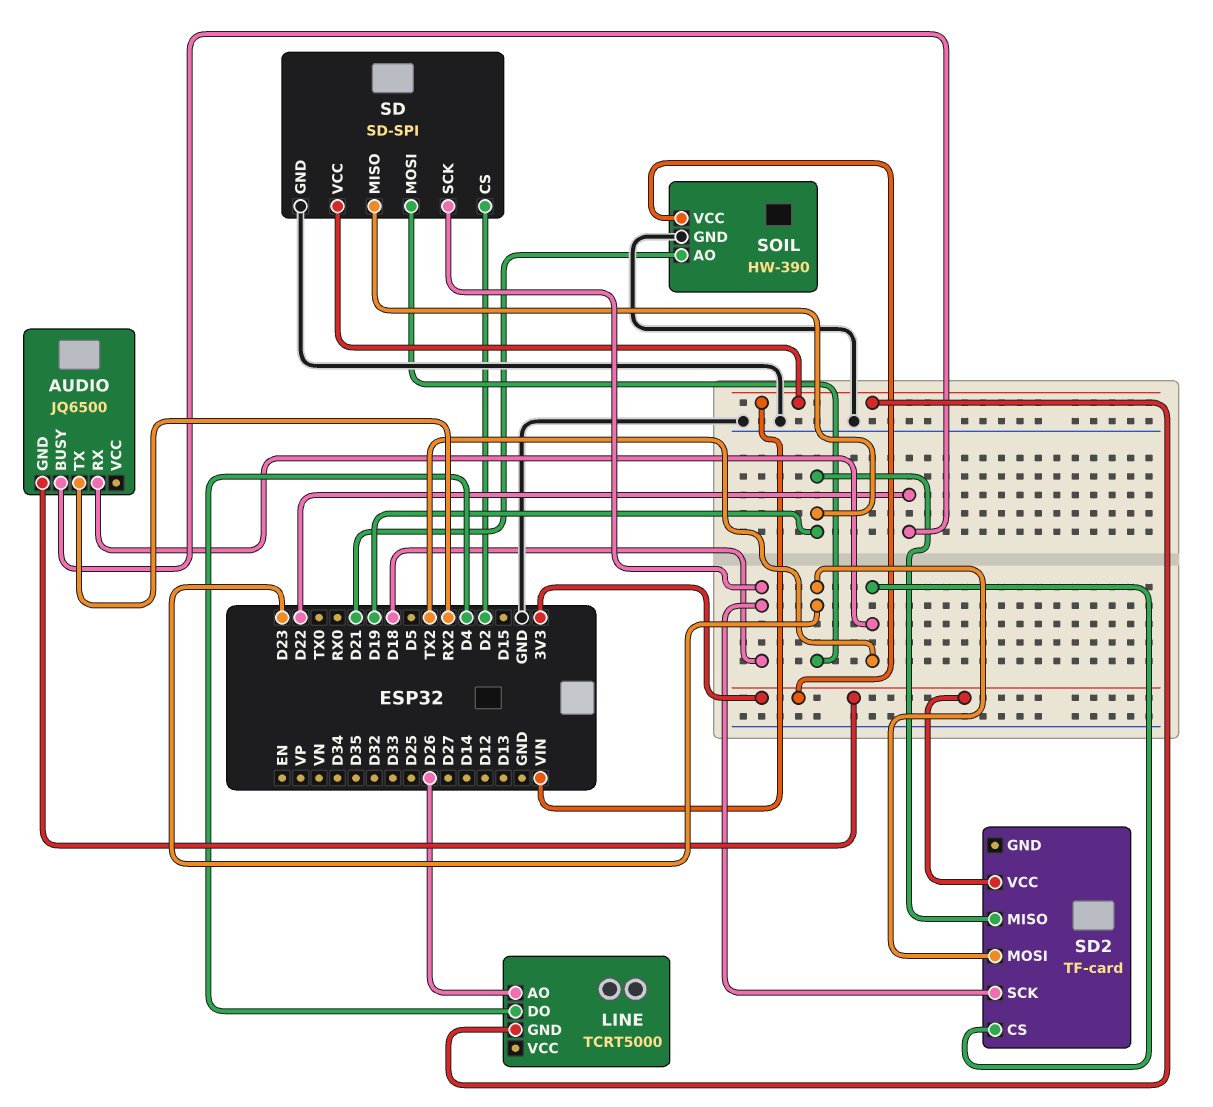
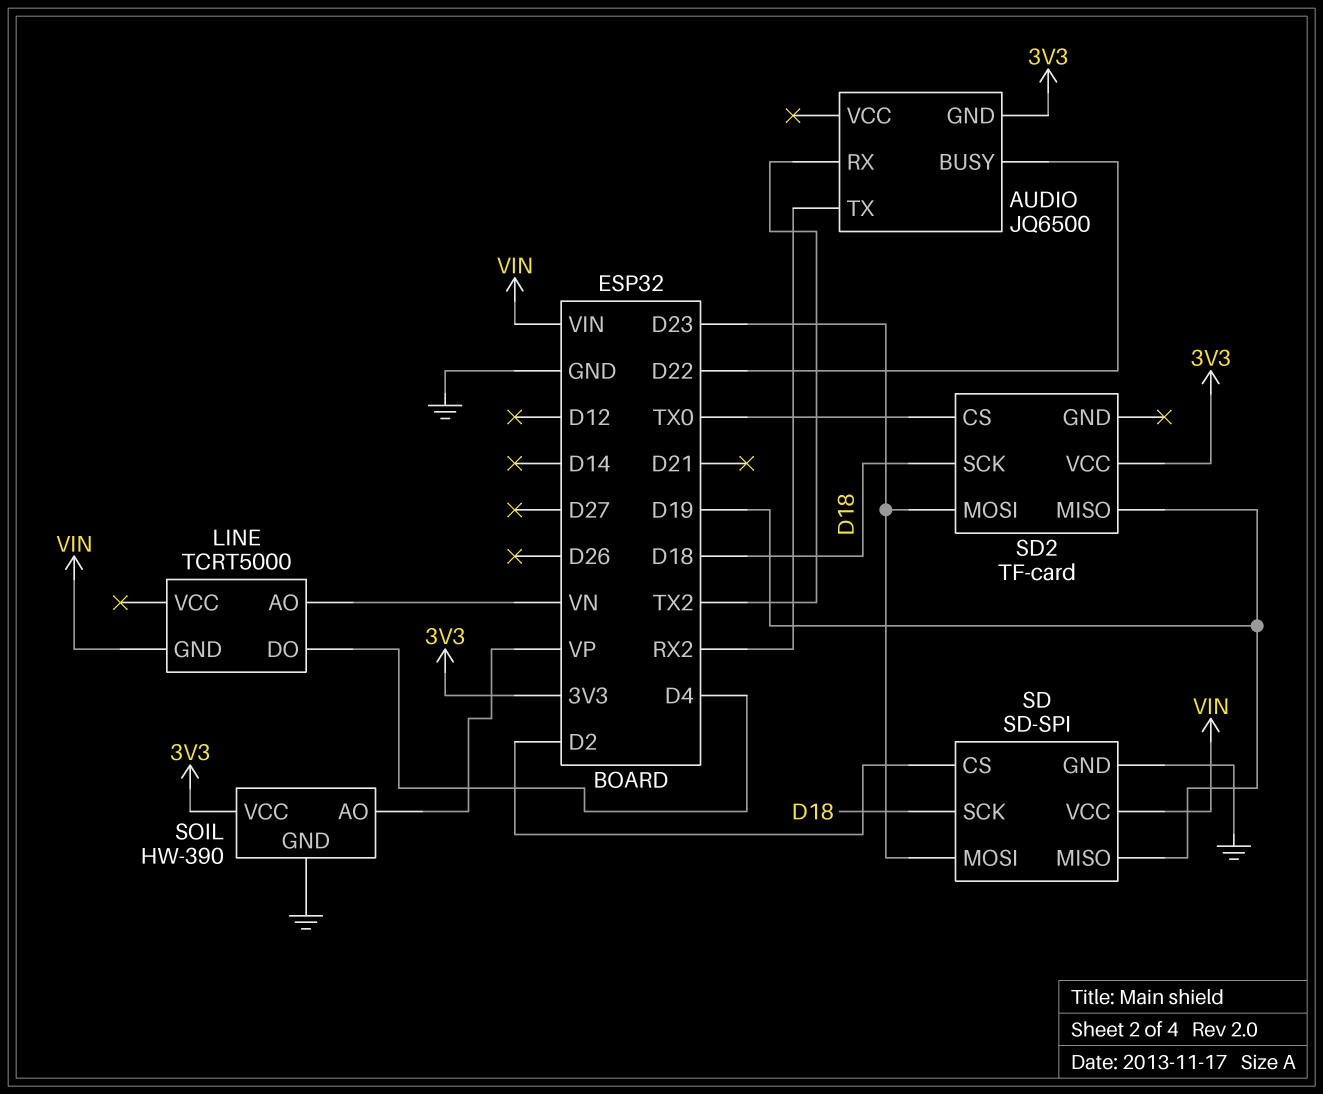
LINE pin AO: D26 -> VN
SD2 pin CS: TX2 -> TX0
SOIL pin AO: D21 -> VP

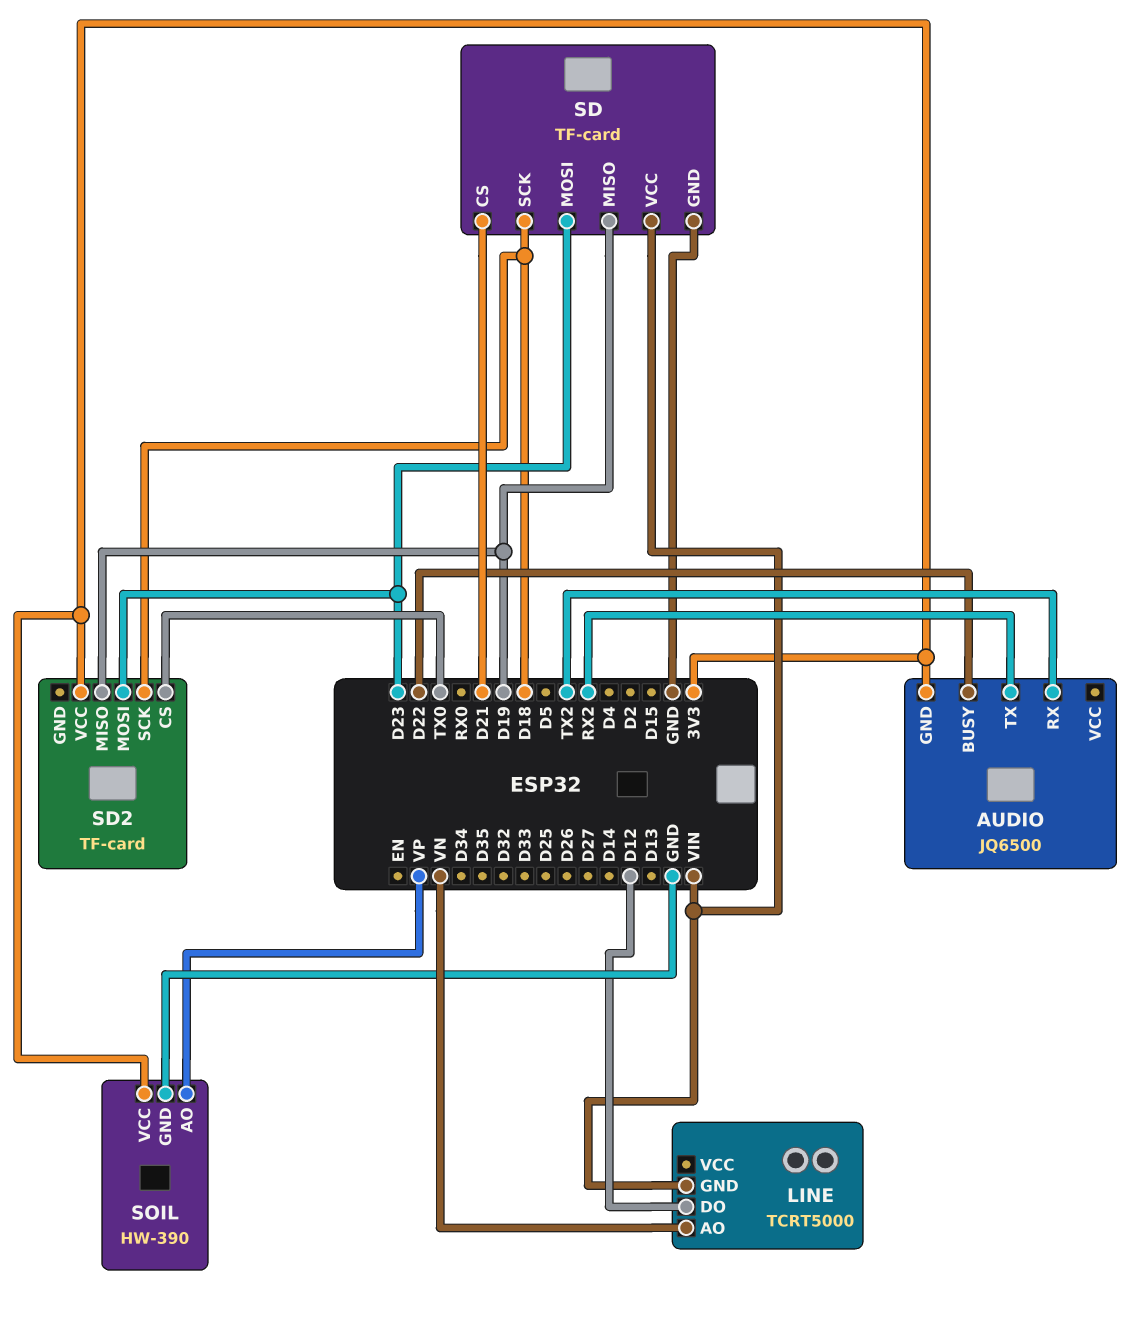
LINE pin DO: D4 -> D12
SD: SD-SPI -> TF-card
SD pin CS: D2 -> D21

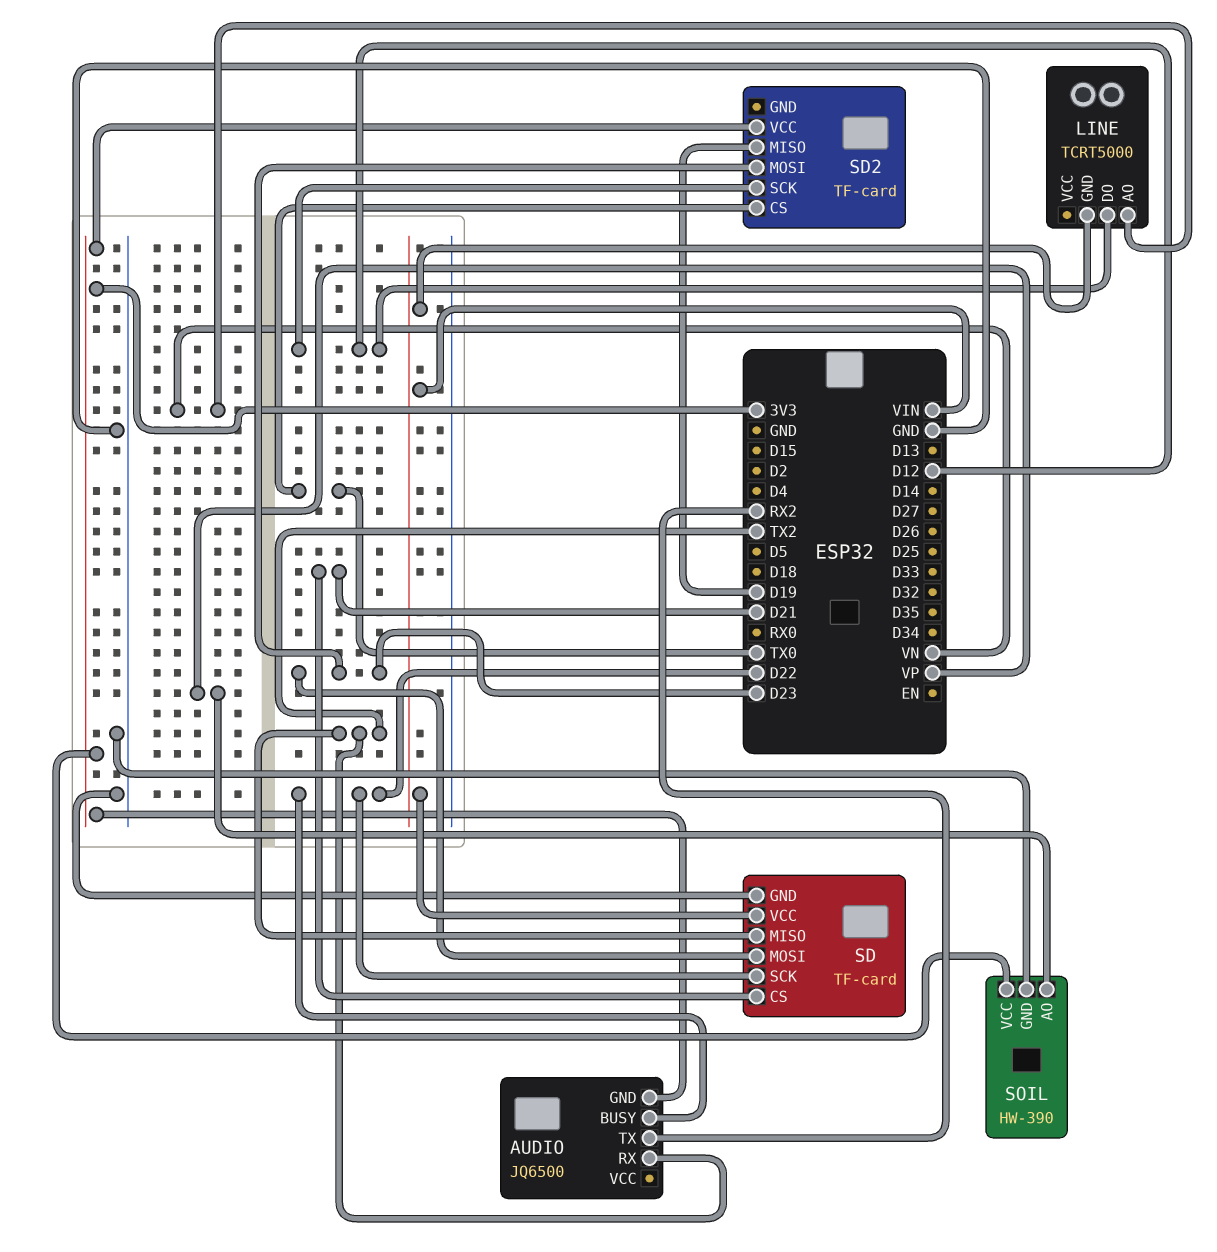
SD pin MISO: D19 -> TX2
SD pin SCK: D18 -> D22
SD2 pin SCK: D18 -> D12

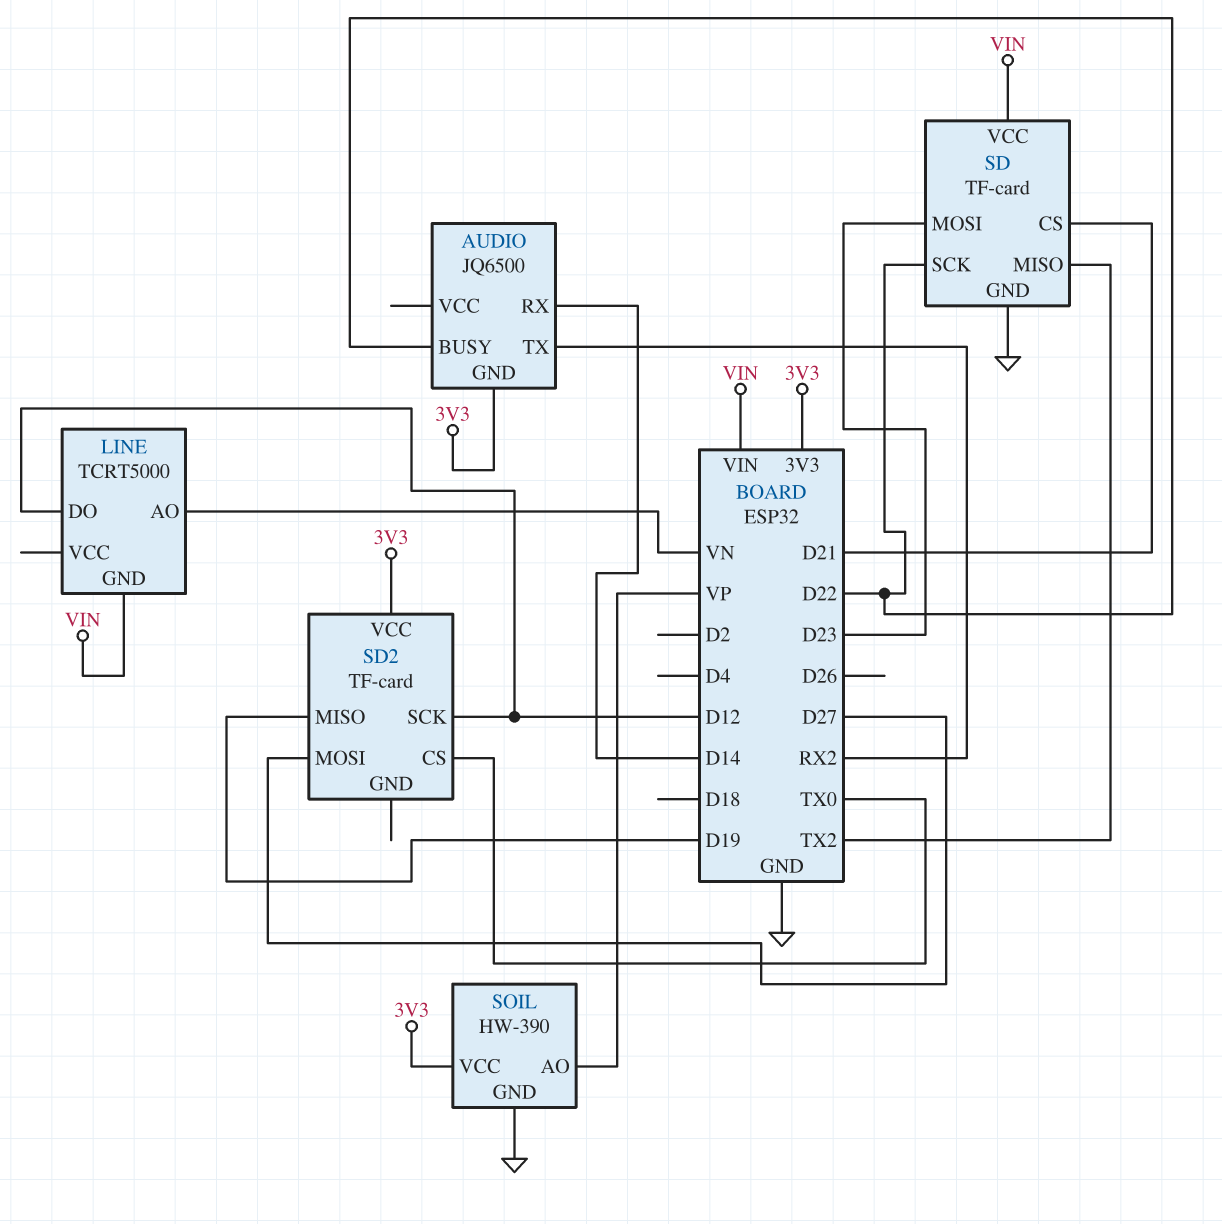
AUDIO pin RX: TX2 -> D14
SD2 pin MOSI: D23 -> D27

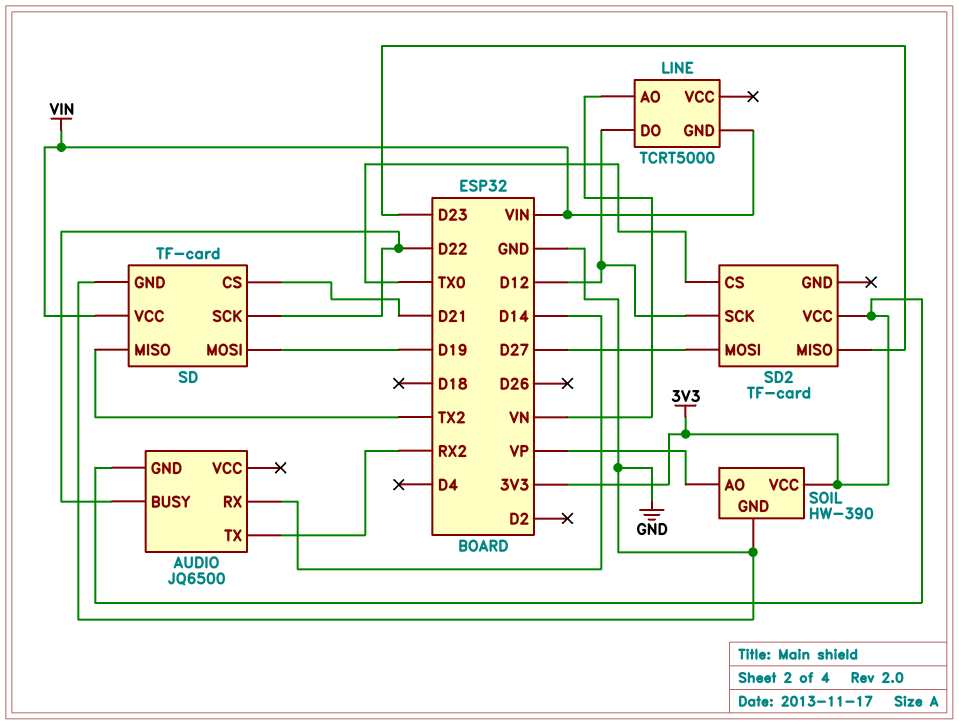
SD pin MOSI: D23 -> D19
SD2 pin MISO: D19 -> D23

